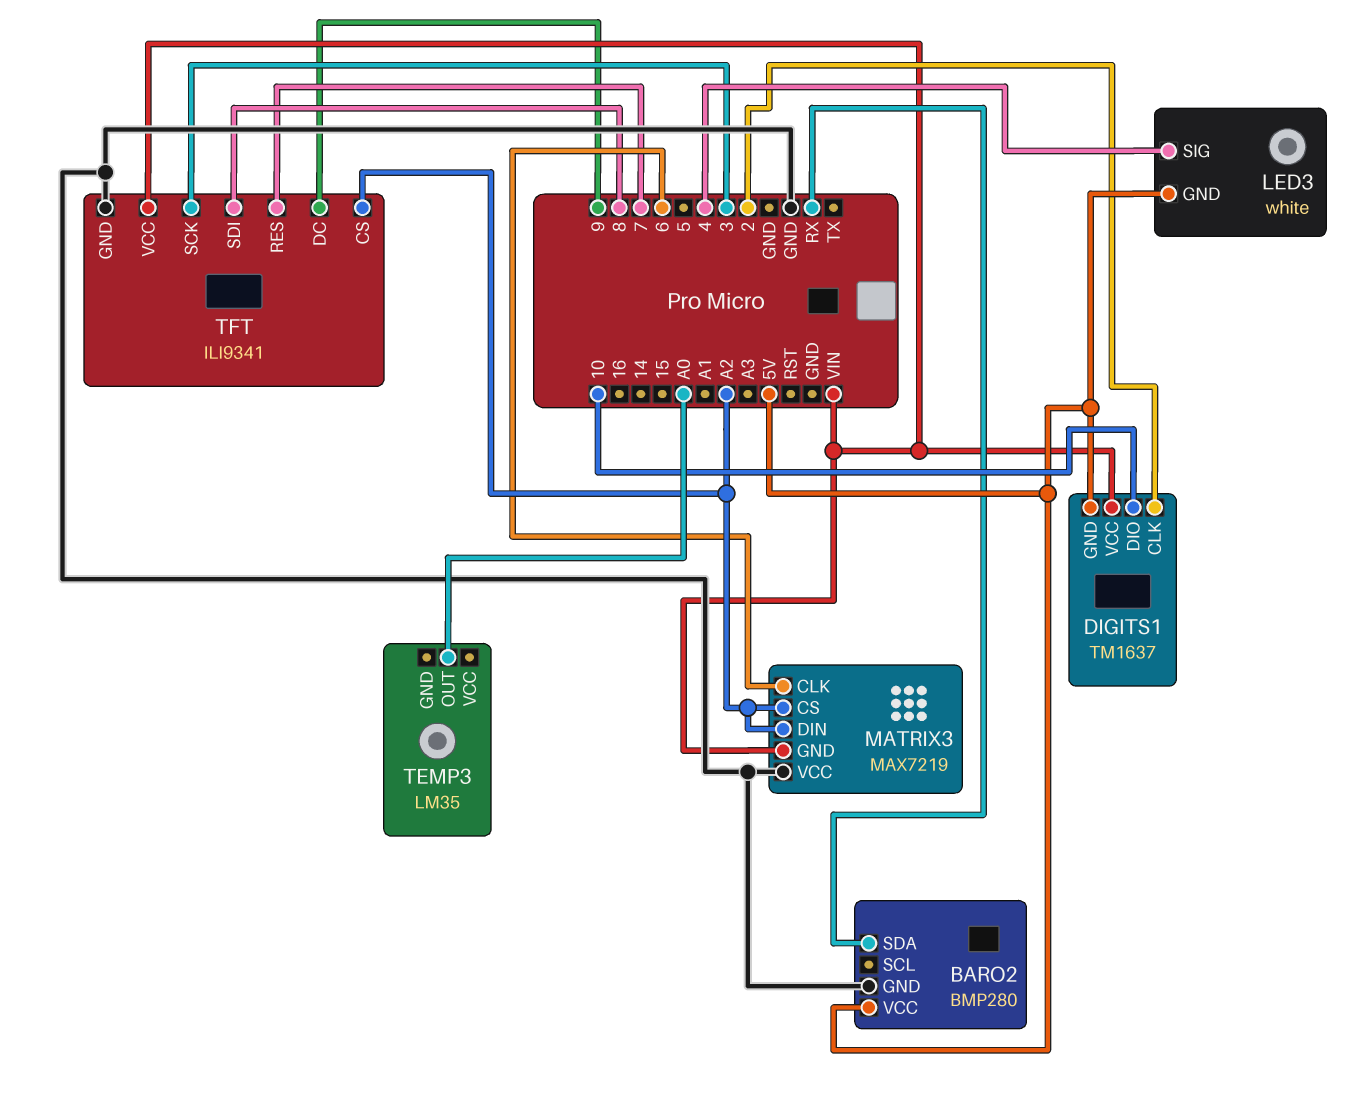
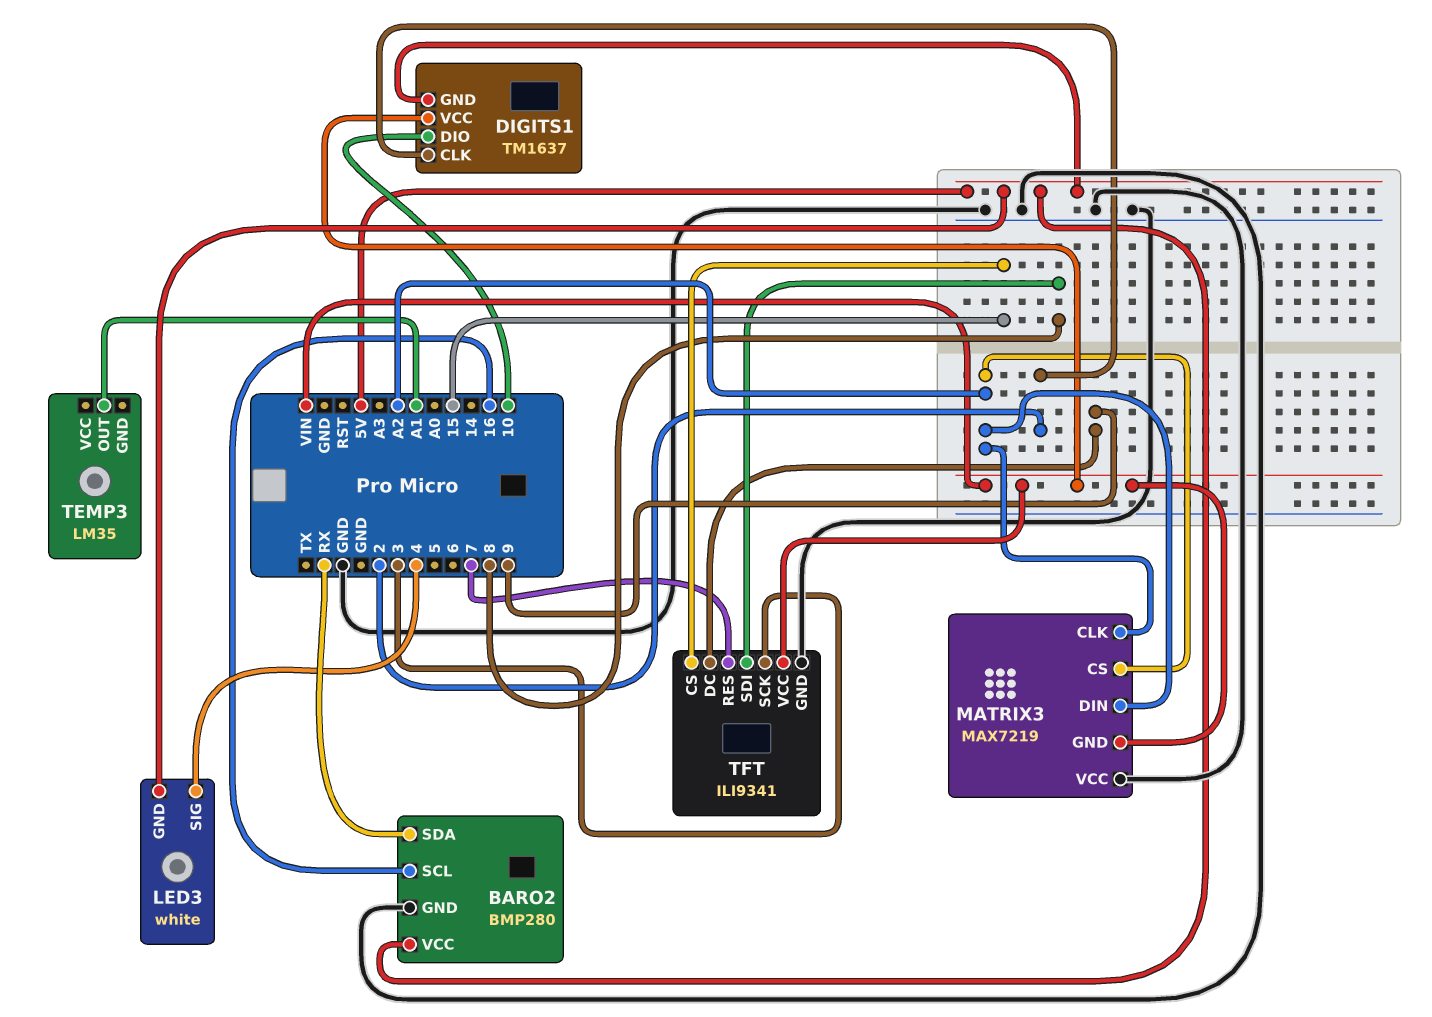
BARO2 pin SCL: none -> 16
MATRIX3 pin CLK: 6 -> A2
TEMP3 pin OUT: A0 -> A1
TFT pin CS: A2 -> 15

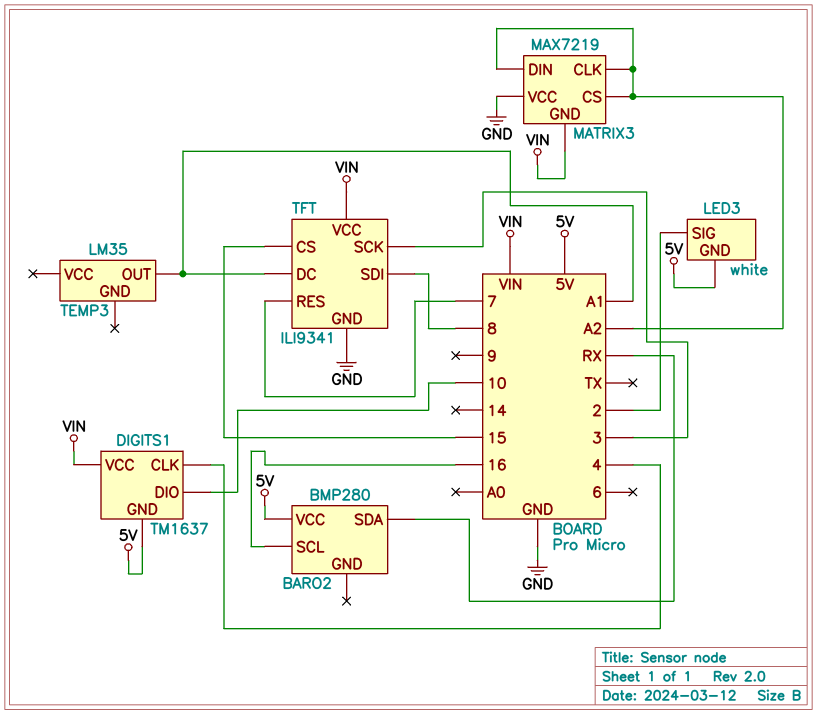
BARO2 pin GND: GND -> none
DIGITS1 pin CLK: 2 -> 4
LED3 pin SIG: 4 -> 2
TFT pin DC: 9 -> A1

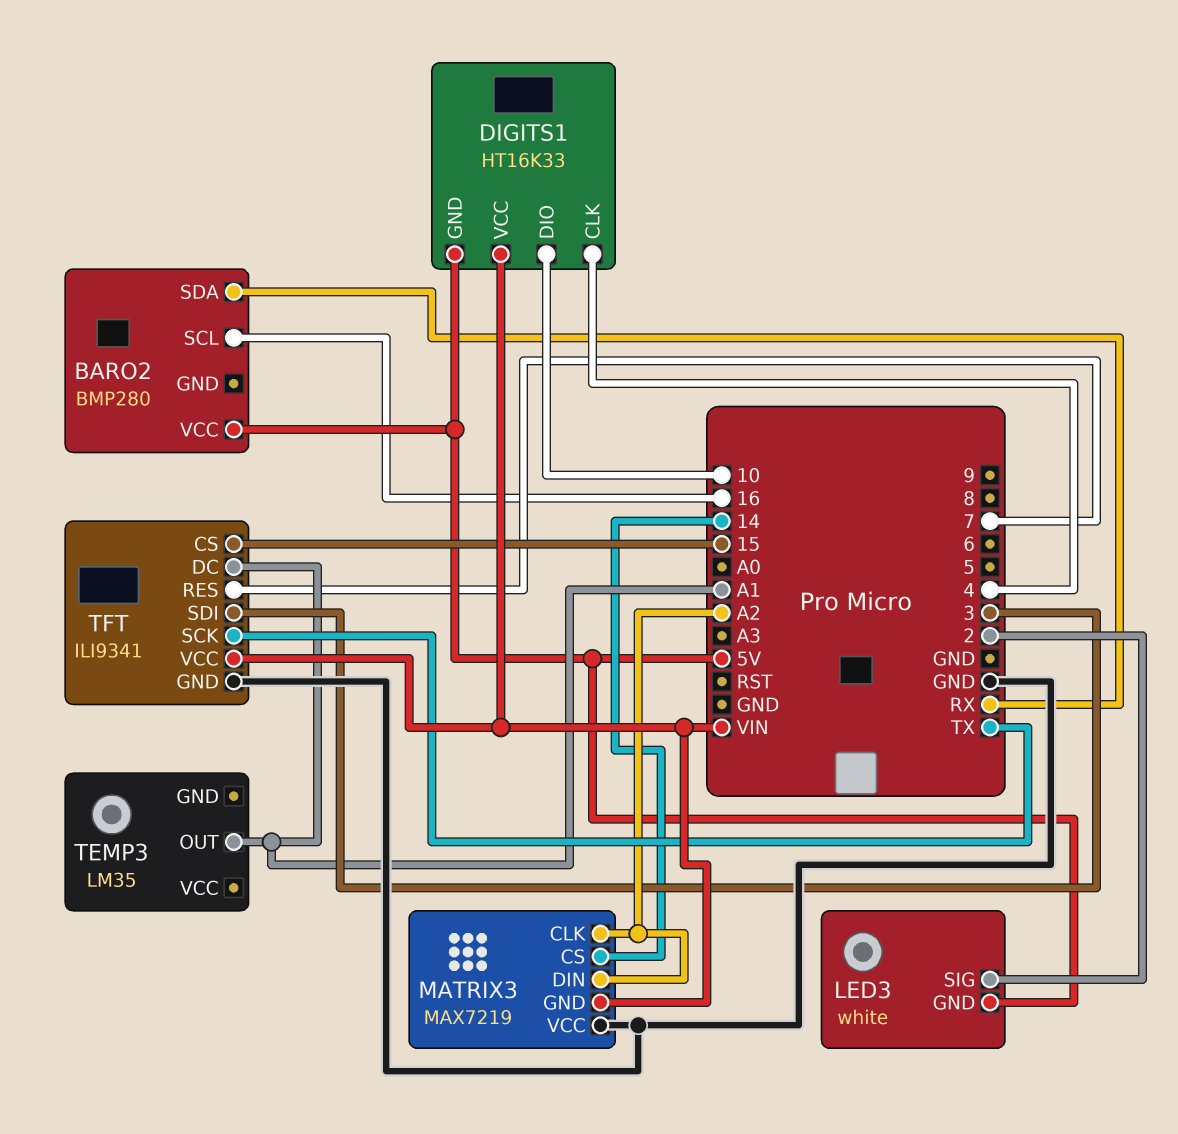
DIGITS1: TM1637 -> HT16K33
MATRIX3 pin CS: A2 -> 14
TFT pin SCK: 3 -> TX
TFT pin SDI: 8 -> 3

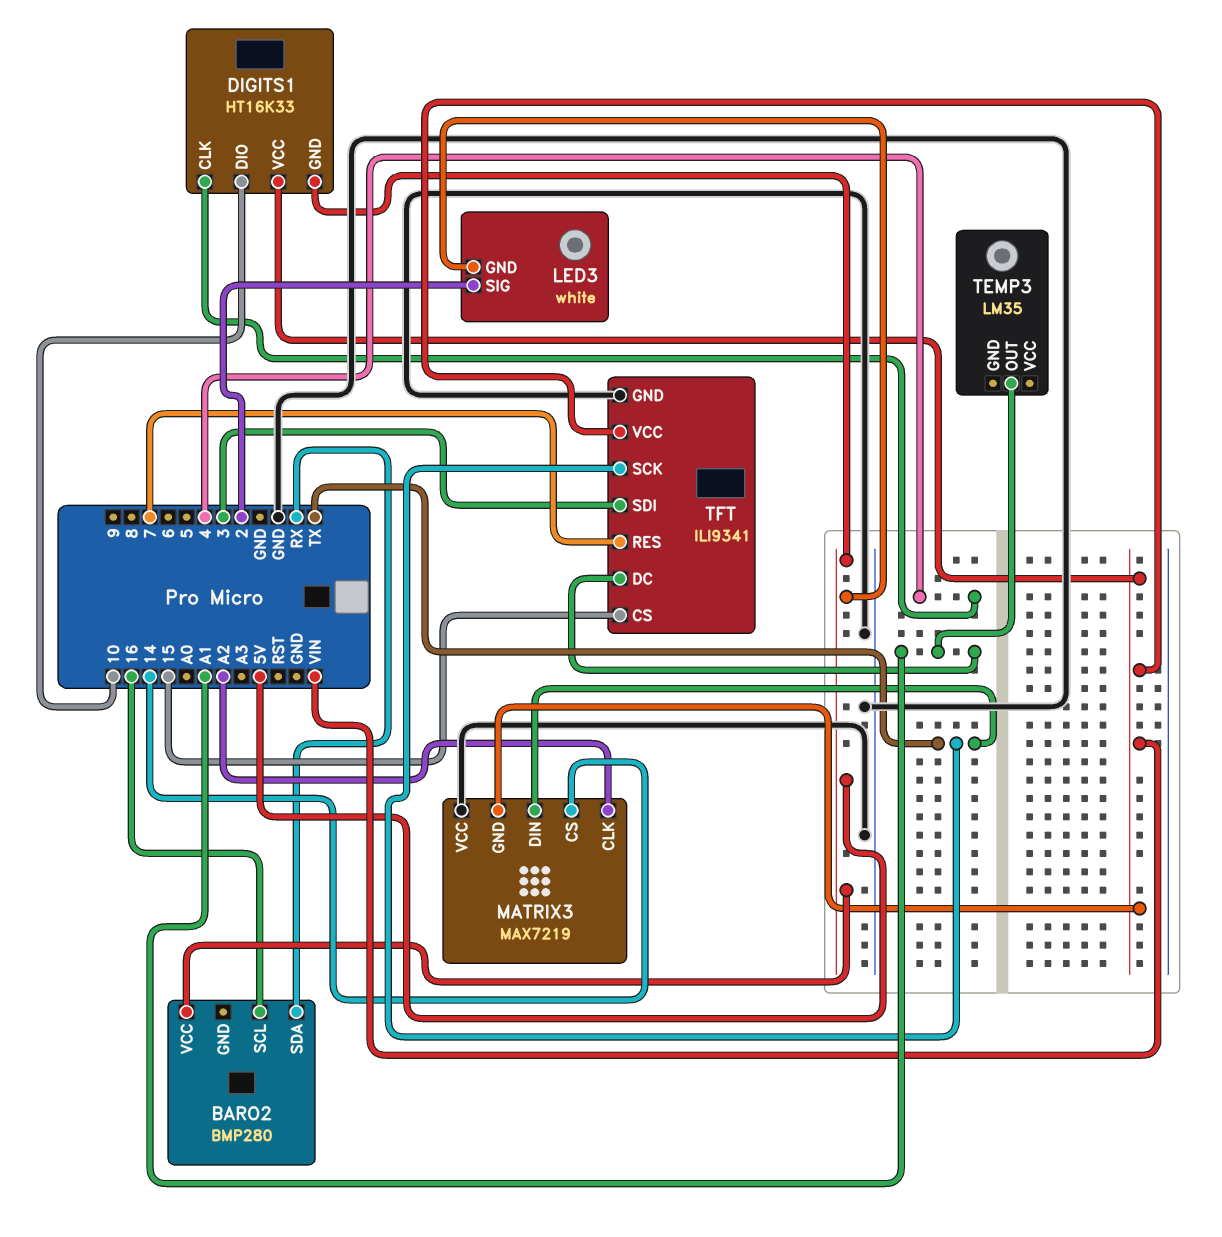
MATRIX3 pin DIN: A2 -> TX

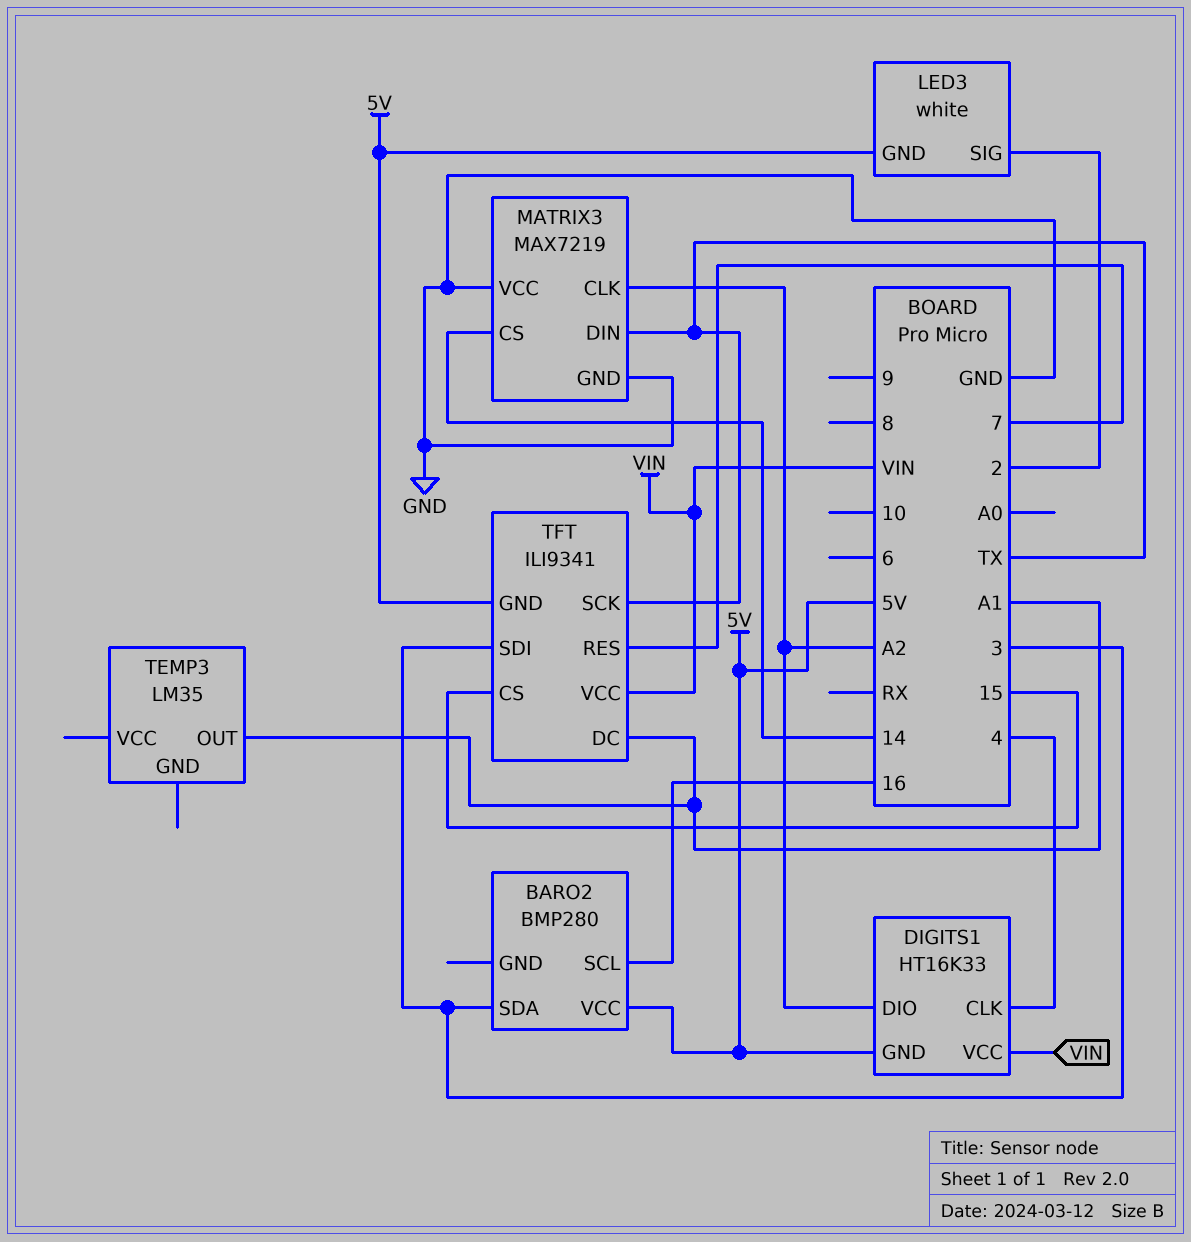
BARO2 pin SDA: RX -> 3
DIGITS1 pin DIO: 10 -> A2
MATRIX3 pin GND: VIN -> GND
TFT pin GND: GND -> 5V

